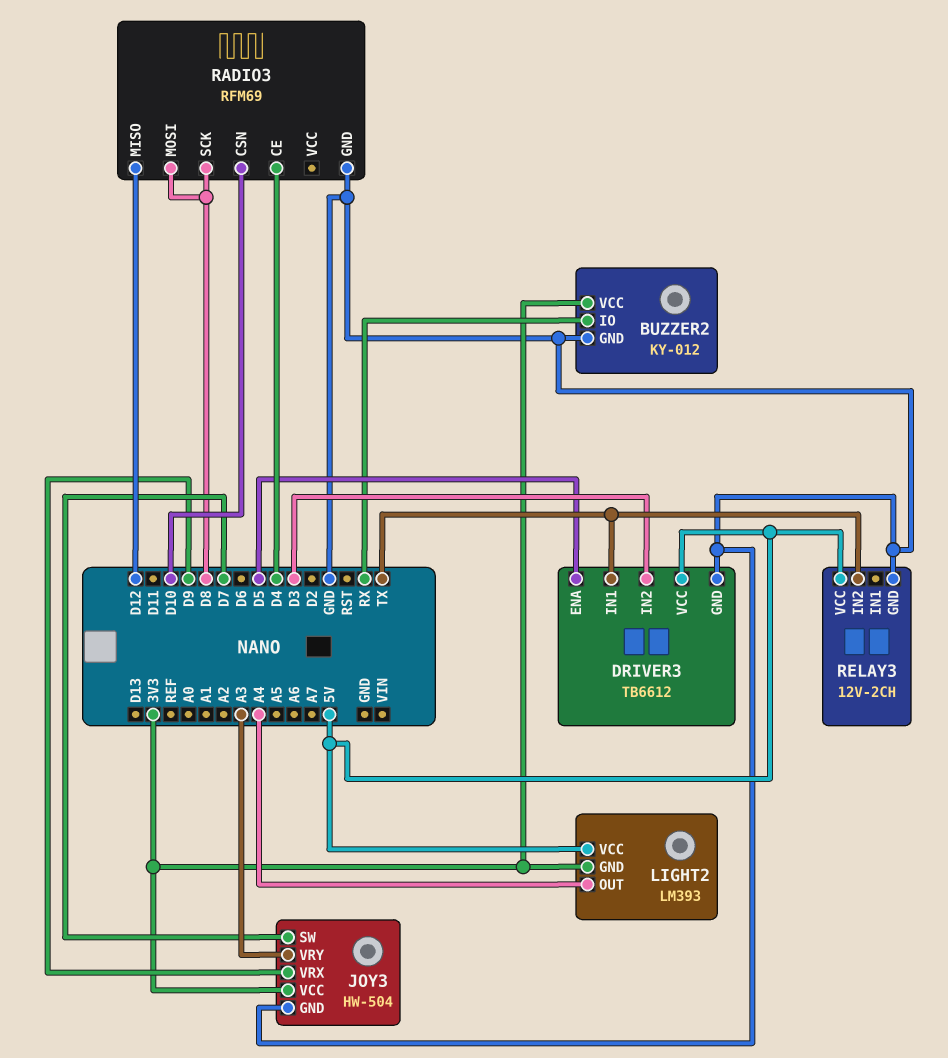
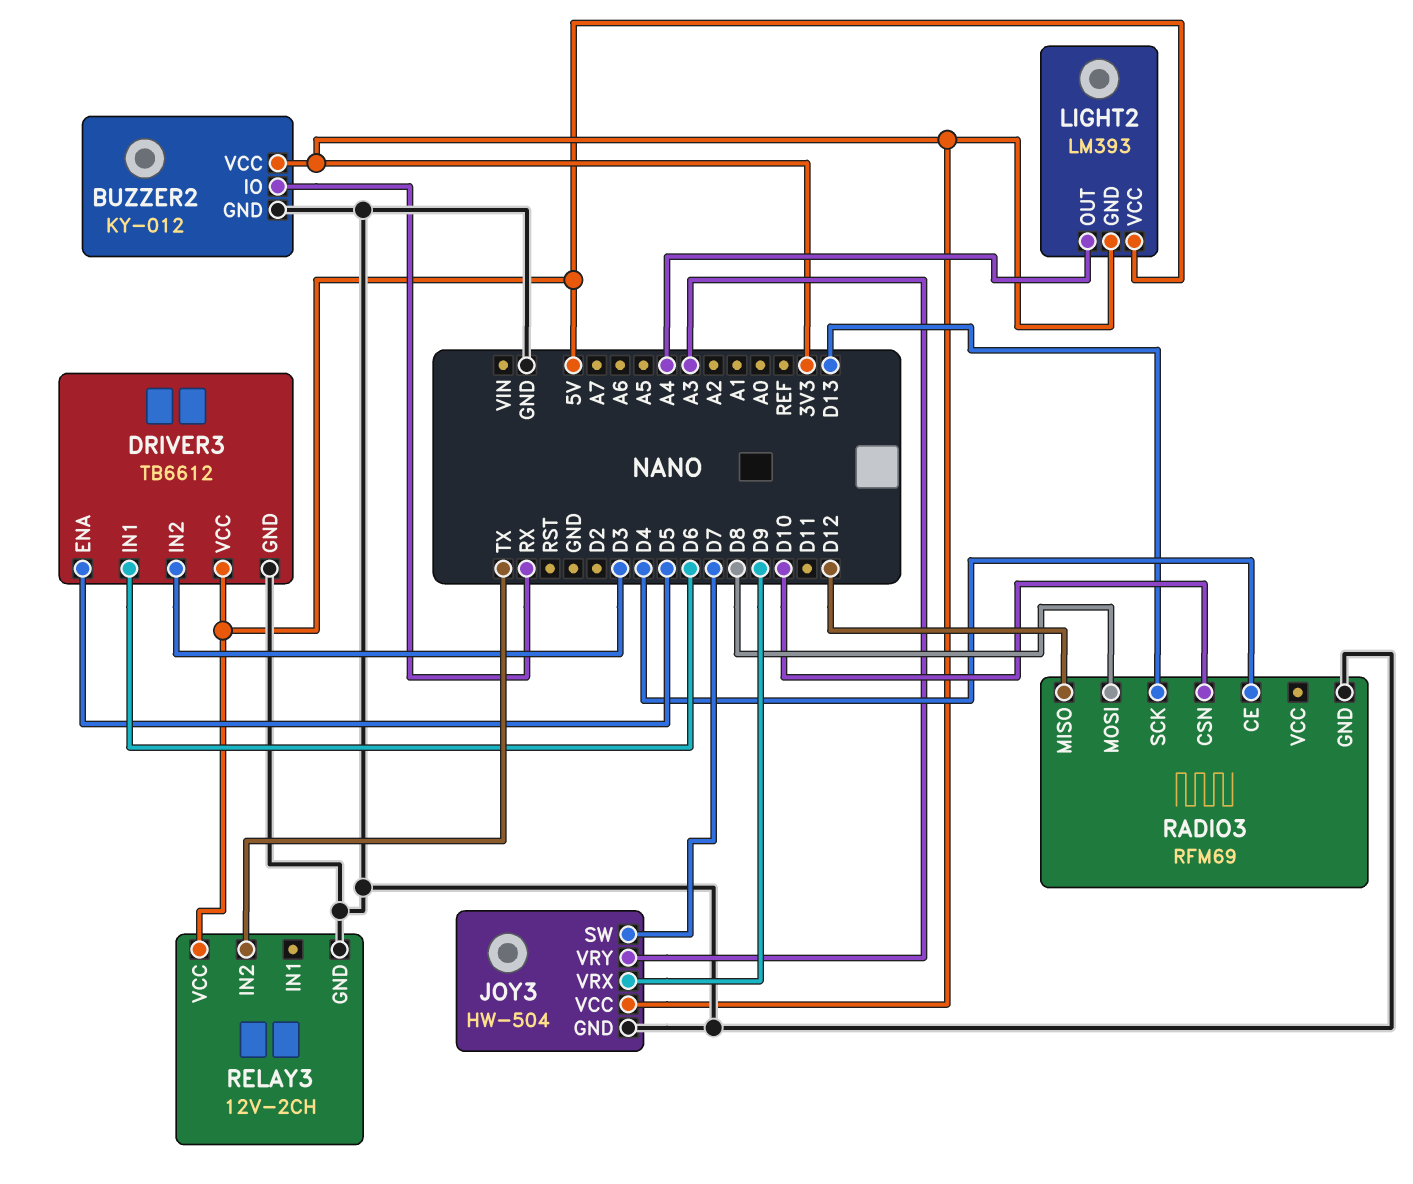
DRIVER3 pin IN1: TX -> D6
RADIO3 pin SCK: D8 -> D13

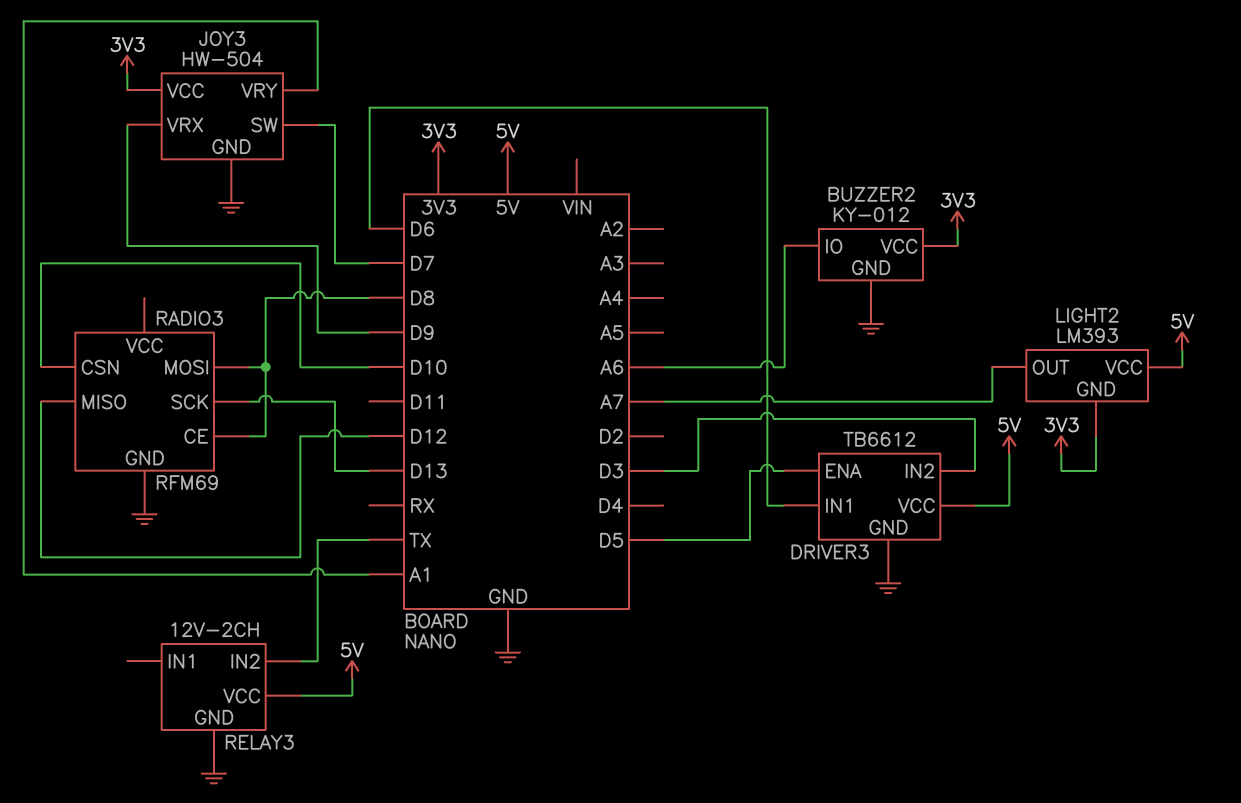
BUZZER2 pin IO: RX -> A6
JOY3 pin VRY: A3 -> A1
LIGHT2 pin OUT: A4 -> A7
RADIO3 pin CE: D4 -> D8

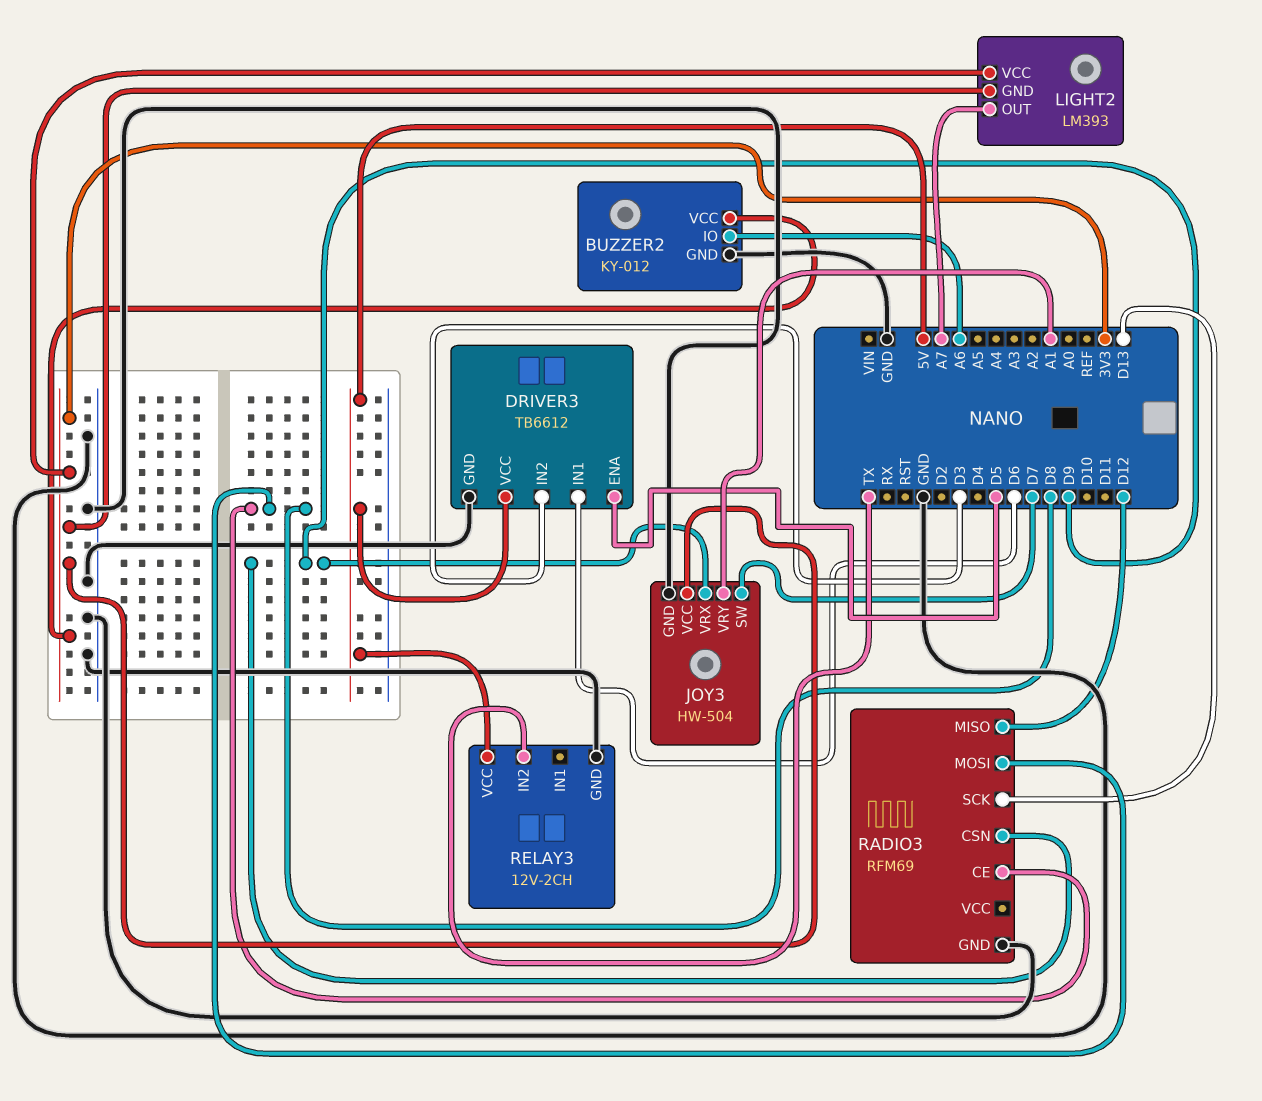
LIGHT2 pin VCC: 5V -> 3V3
RADIO3 pin CSN: D10 -> D9

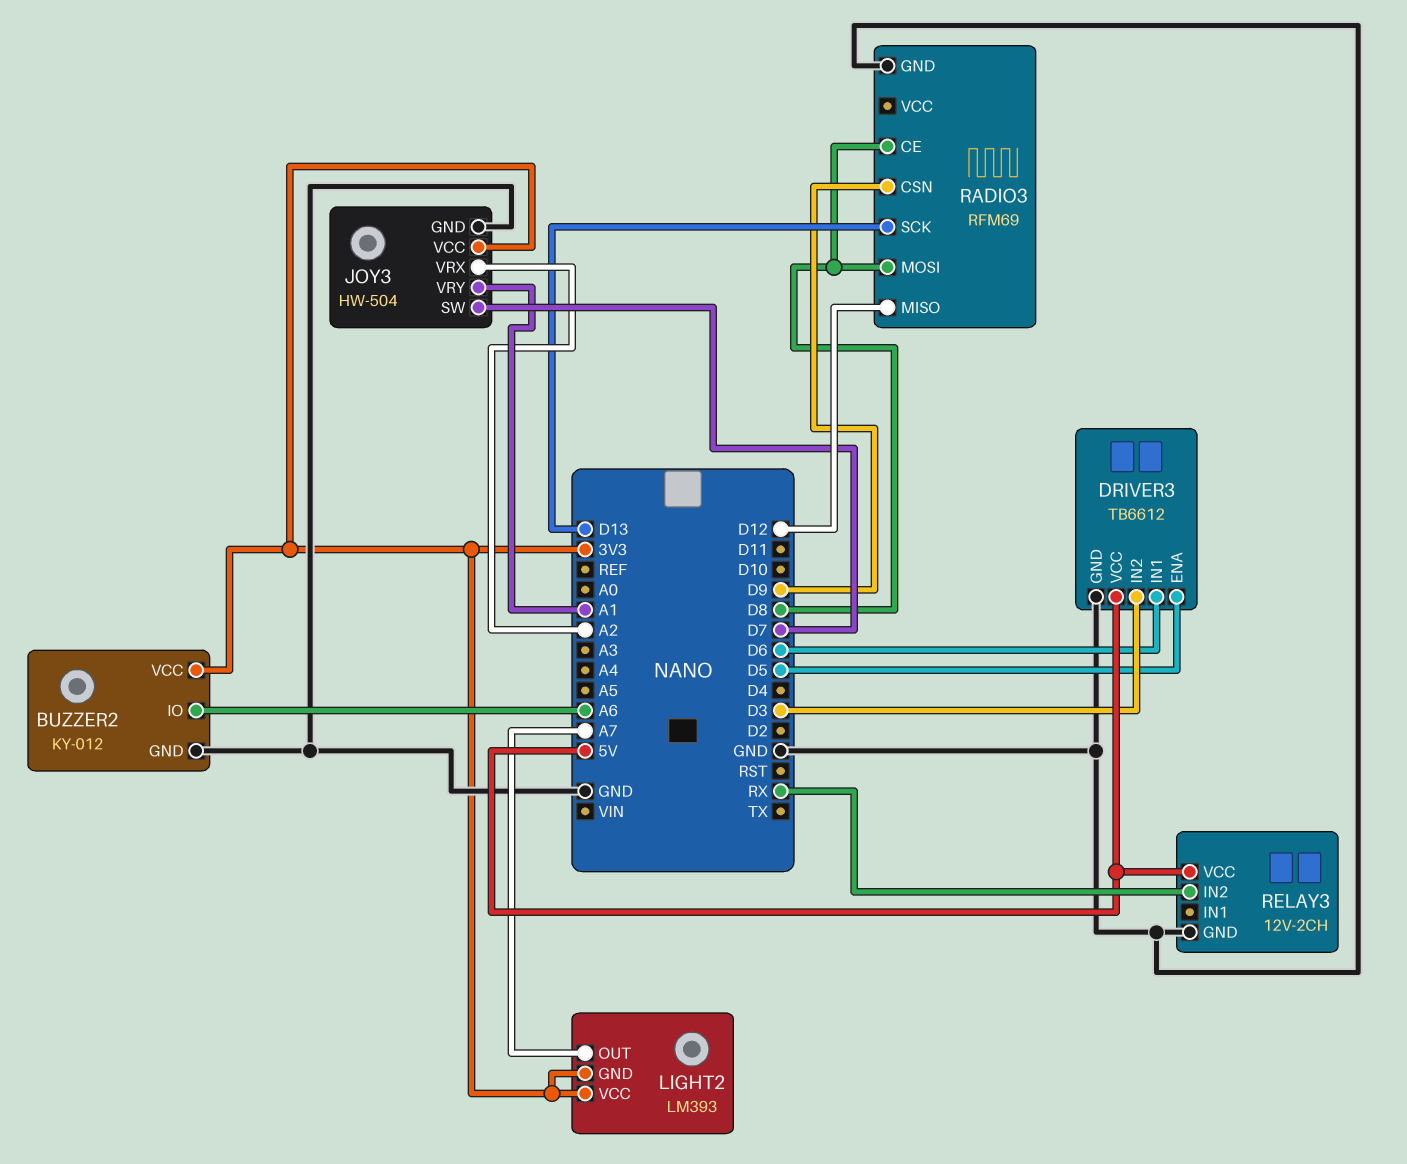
JOY3 pin VRX: D9 -> A2
RELAY3 pin IN2: TX -> RX

